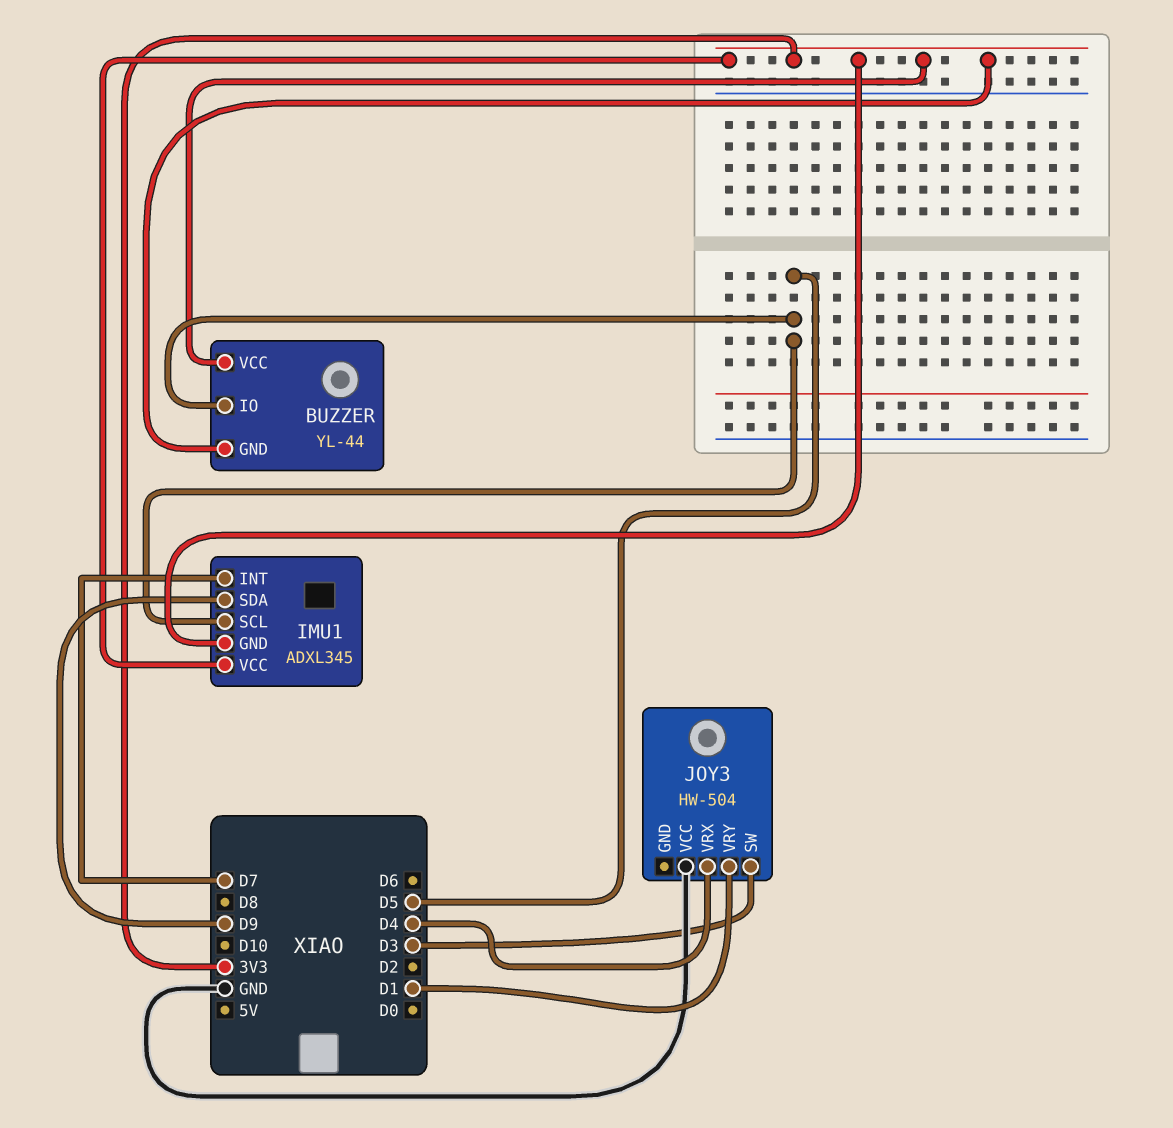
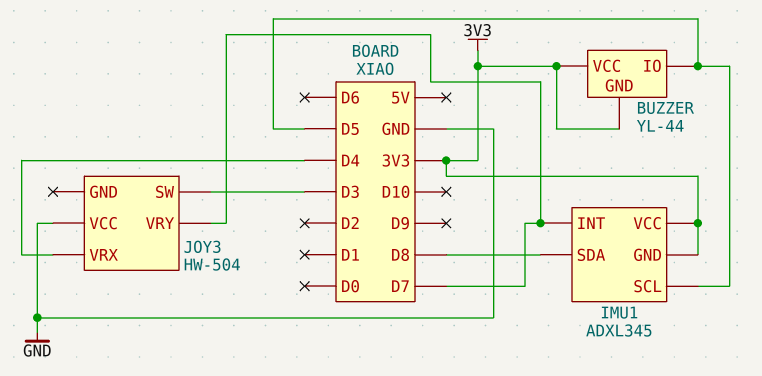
IMU1 pin SDA: D9 -> D8
JOY3 pin VRY: D1 -> D7

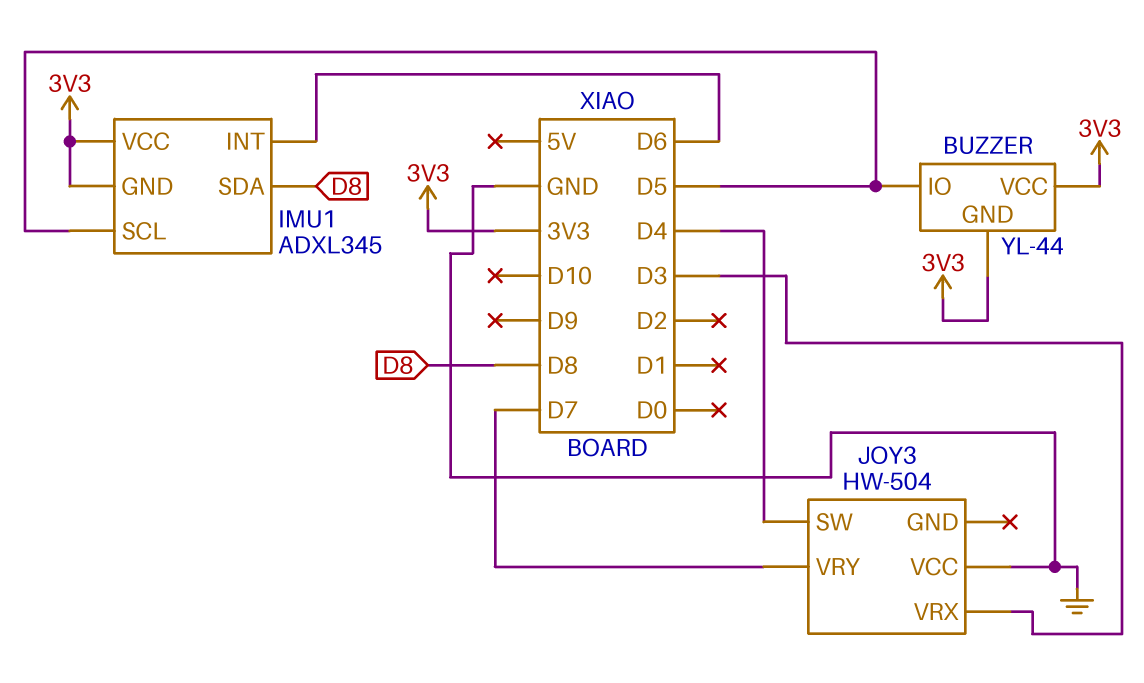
IMU1 pin INT: D7 -> D6
JOY3 pin SW: D3 -> D4
JOY3 pin VRX: D4 -> D3

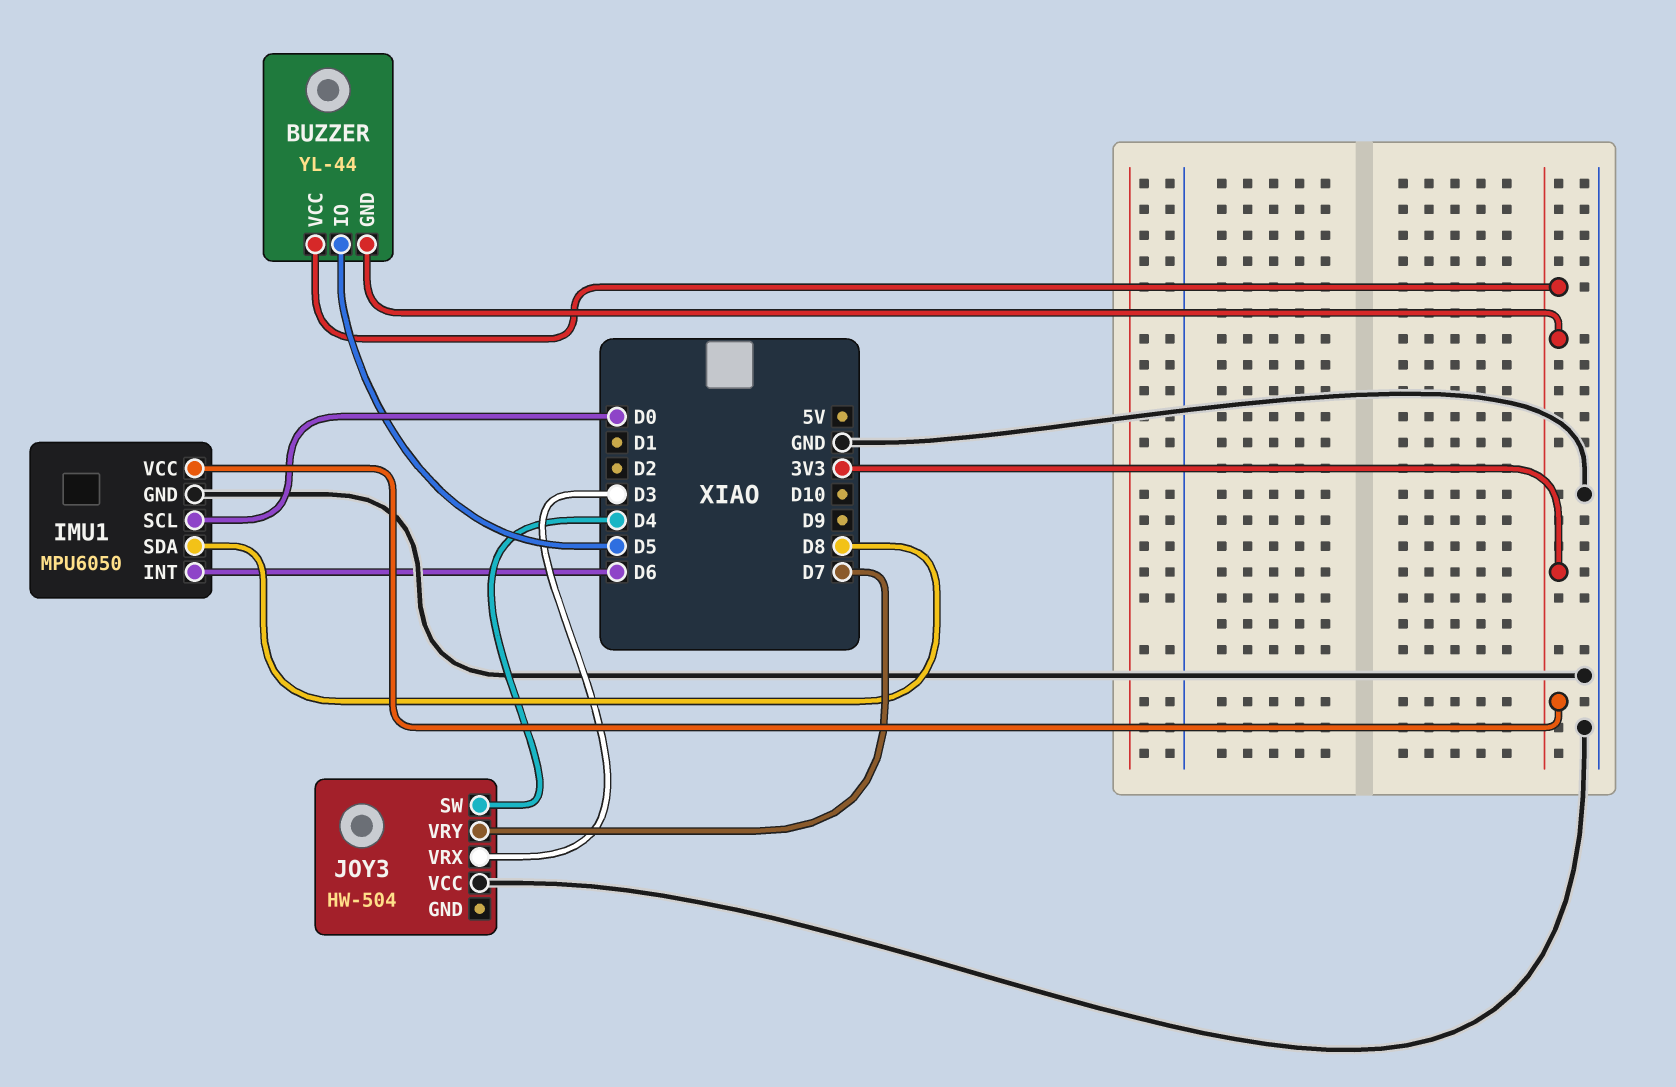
IMU1: ADXL345 -> MPU6050
IMU1 pin GND: 3V3 -> GND
IMU1 pin SCL: D5 -> D0

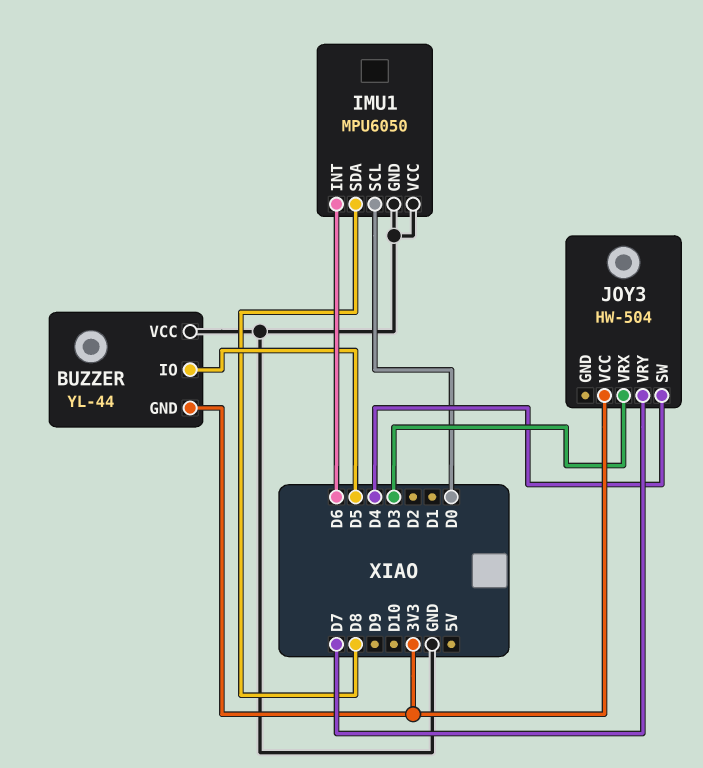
BUZZER pin VCC: 3V3 -> GND
IMU1 pin VCC: 3V3 -> GND
JOY3 pin VCC: GND -> 3V3

